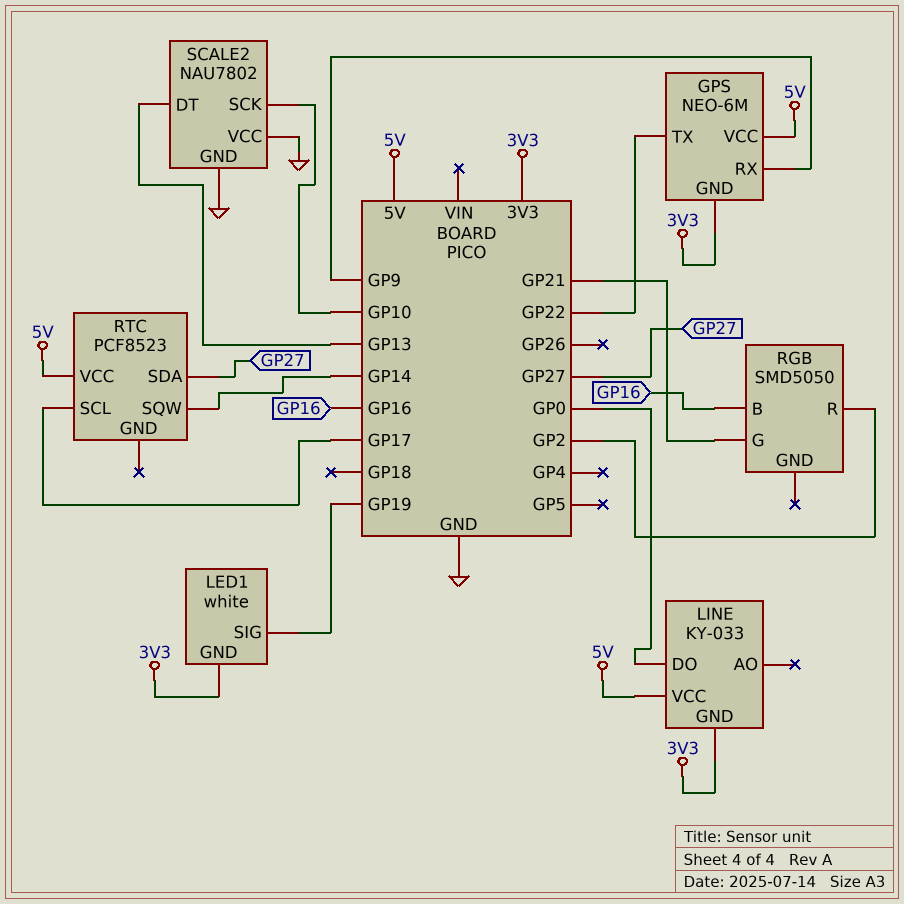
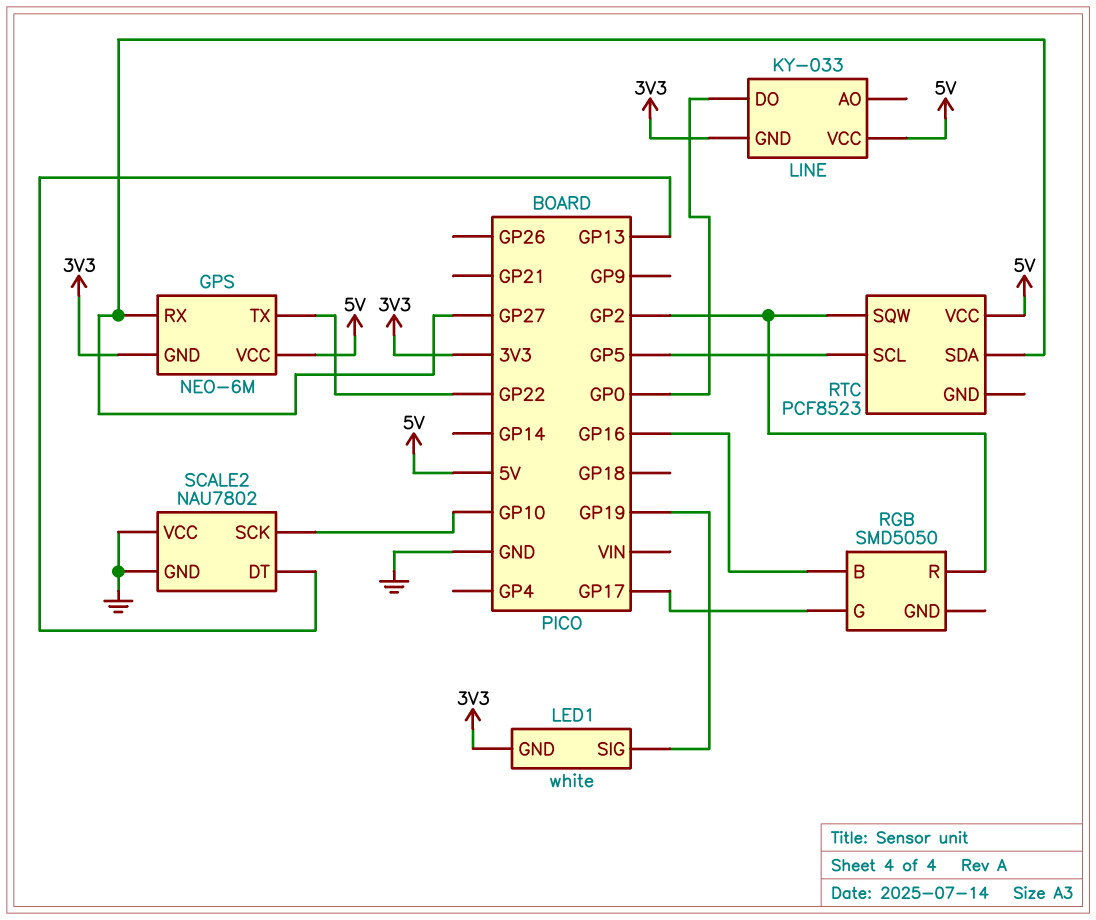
GPS pin RX: GP9 -> GP27
RGB pin G: GP21 -> GP17
RTC pin SCL: GP17 -> GP5
RTC pin SQW: GP14 -> GP2

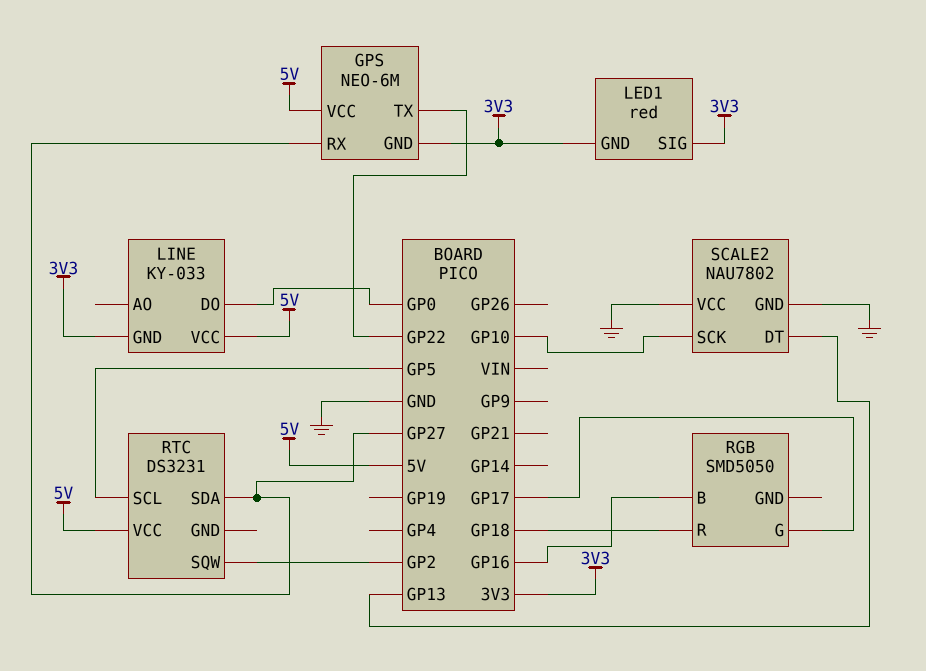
LED1: white -> red
LED1 pin SIG: GP19 -> 3V3
RGB pin R: GP2 -> GP18
RTC: PCF8523 -> DS3231

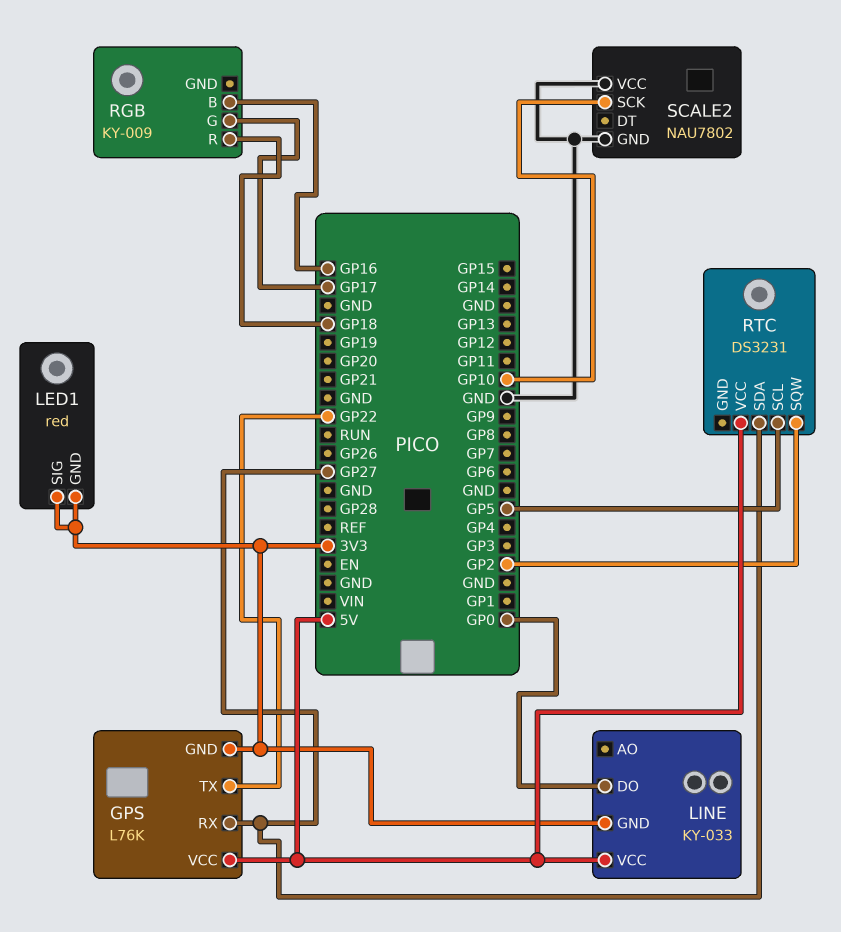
GPS: NEO-6M -> L76K
RGB: SMD5050 -> KY-009
SCALE2 pin DT: GP13 -> none

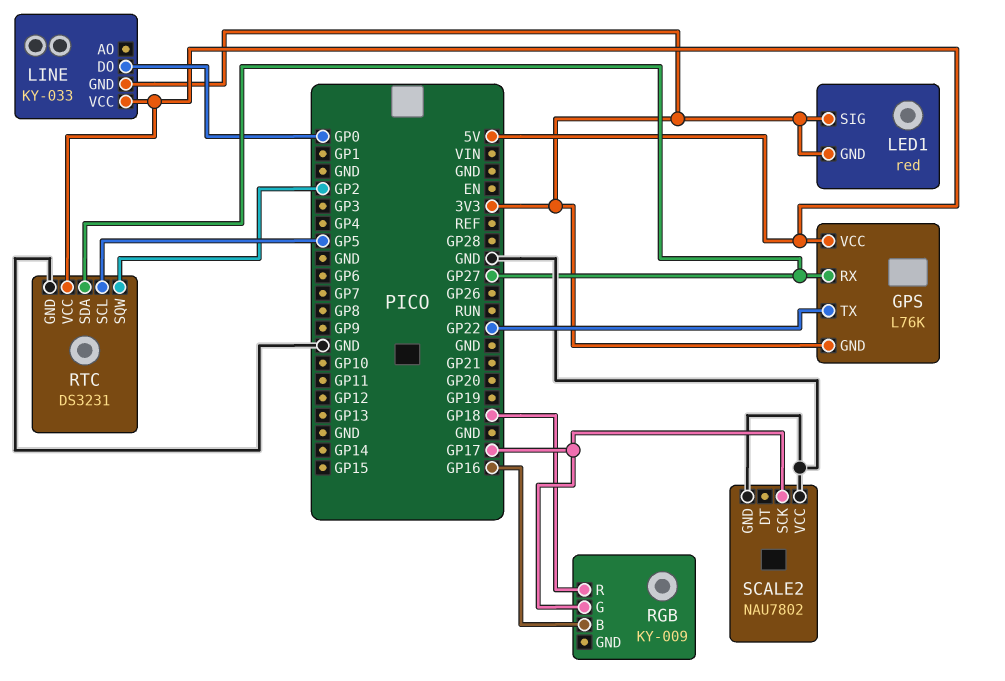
RTC pin GND: none -> GND
SCALE2 pin SCK: GP10 -> GP17

